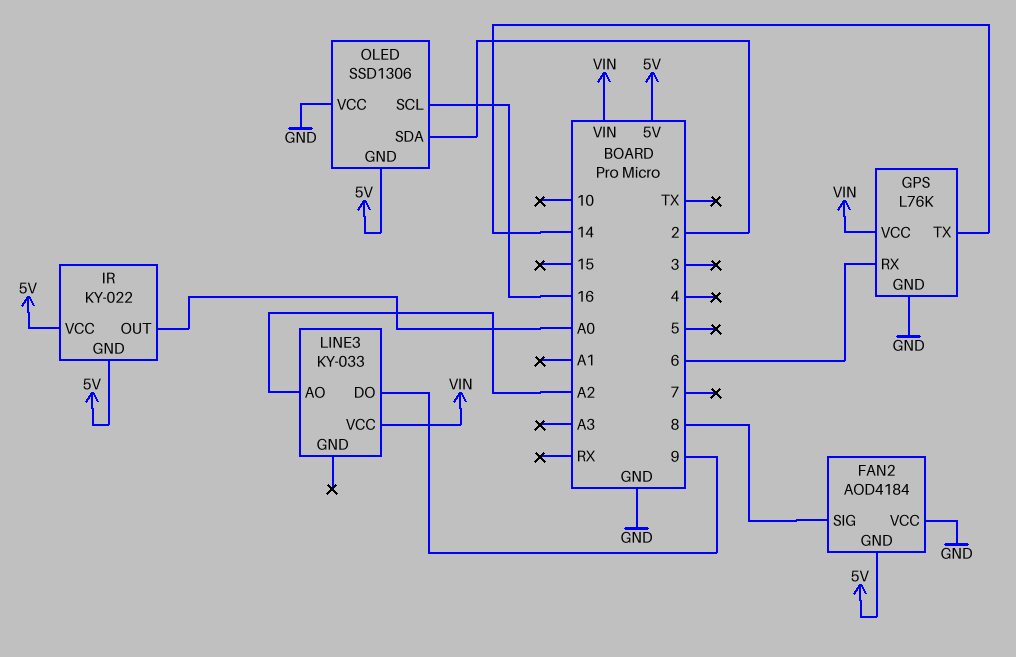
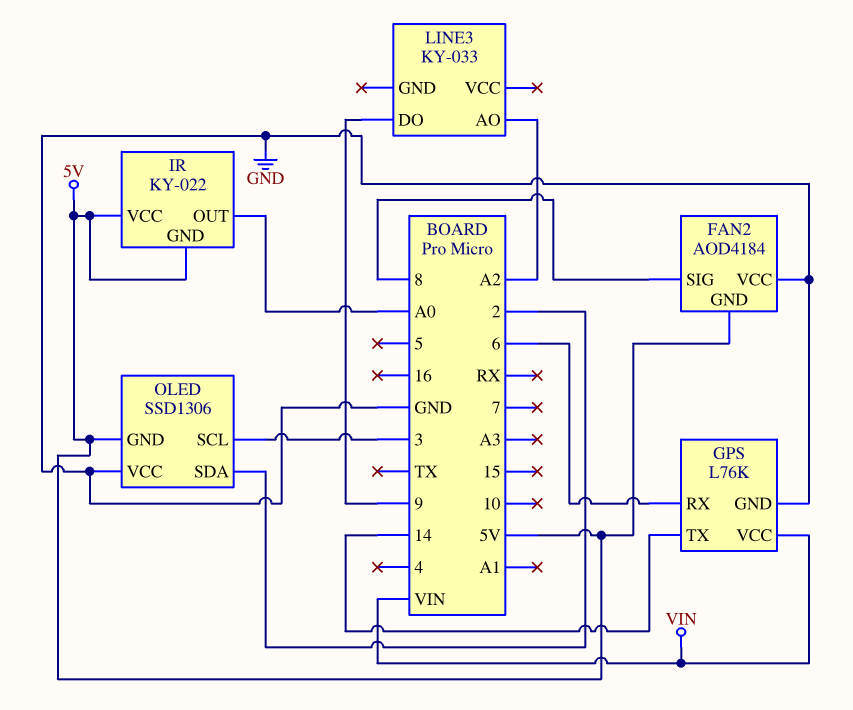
LINE3 pin VCC: VIN -> none
OLED pin SCL: 16 -> 3

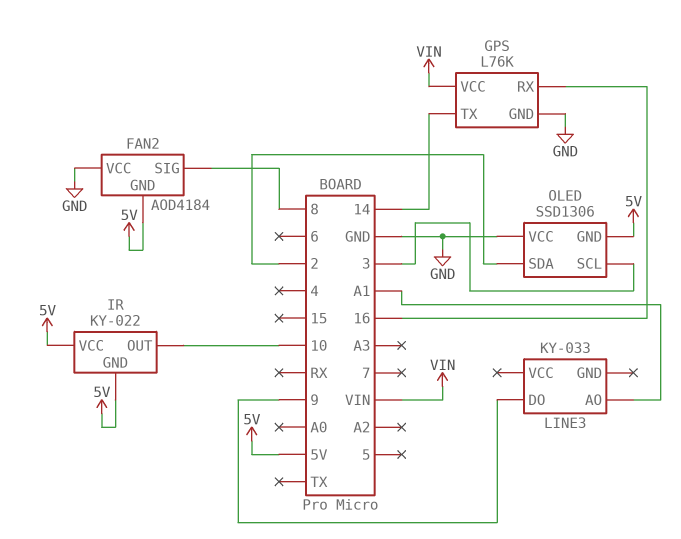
GPS pin RX: 6 -> 16
IR pin OUT: A0 -> 10
LINE3 pin AO: A2 -> A1

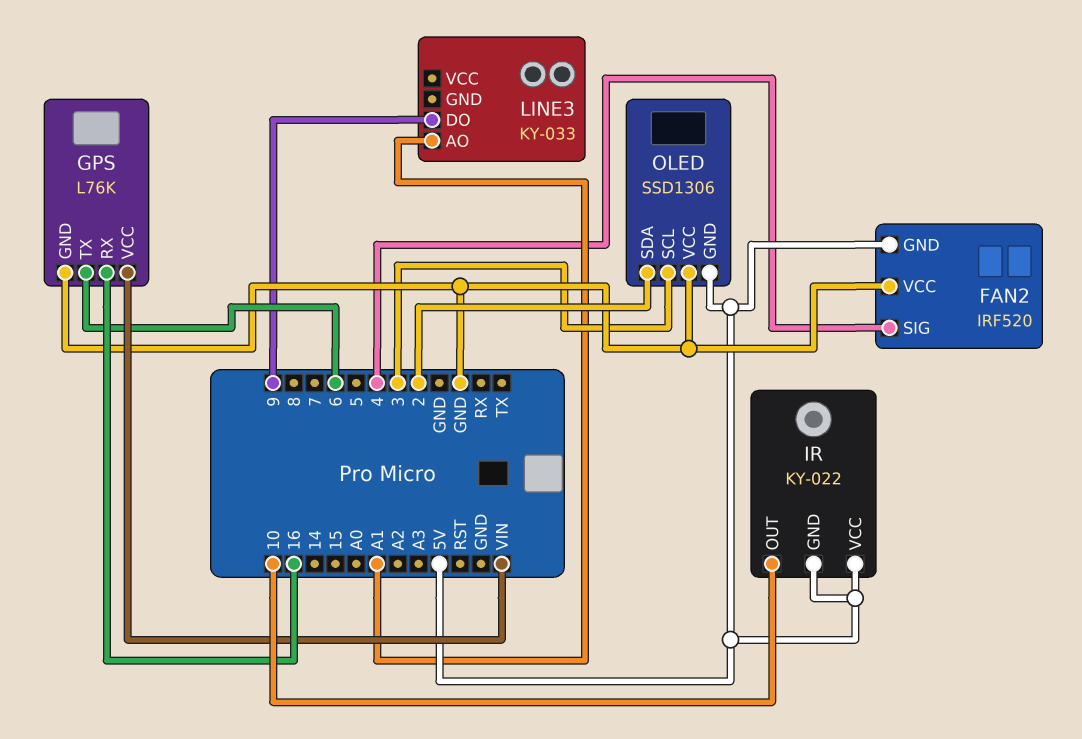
FAN2: AOD4184 -> IRF520
FAN2 pin SIG: 8 -> 4
GPS pin TX: 14 -> 6

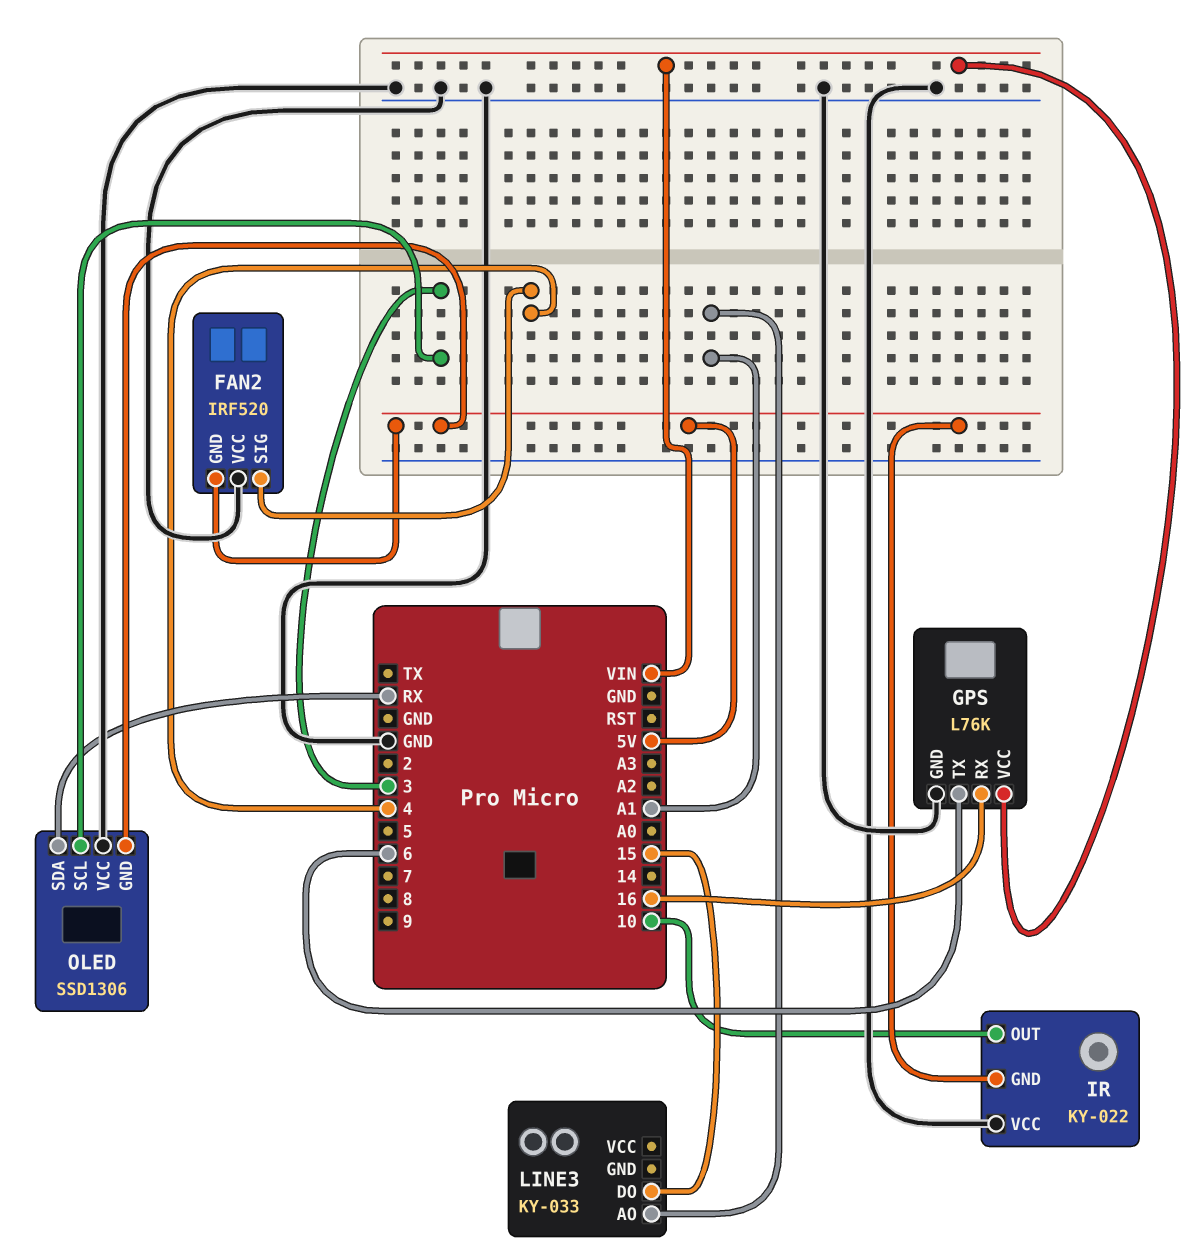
IR pin VCC: 5V -> GND
LINE3 pin DO: 9 -> 15
OLED pin SDA: 2 -> RX

